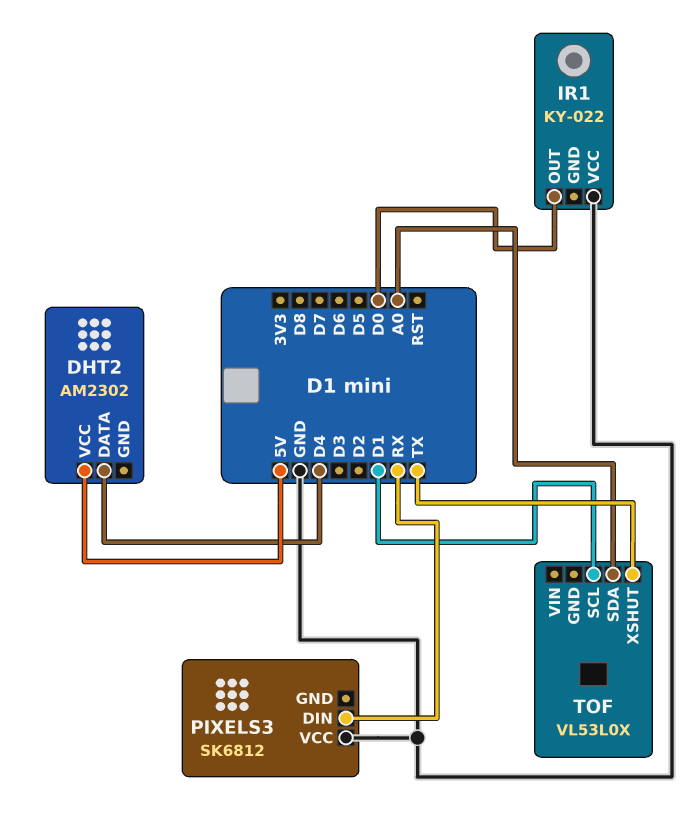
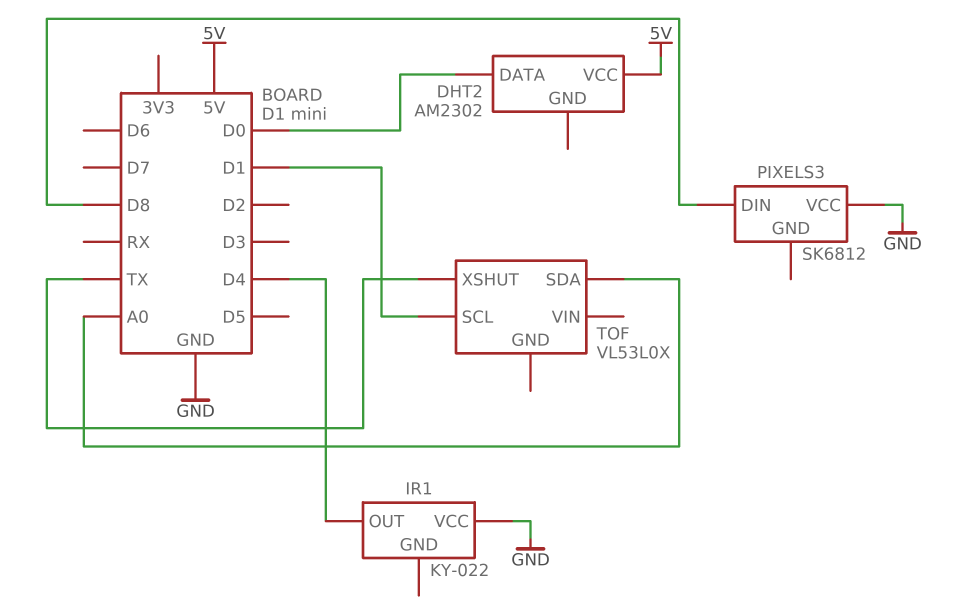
DHT2 pin DATA: D4 -> D0
IR1 pin OUT: D0 -> D4
PIXELS3 pin DIN: RX -> D8

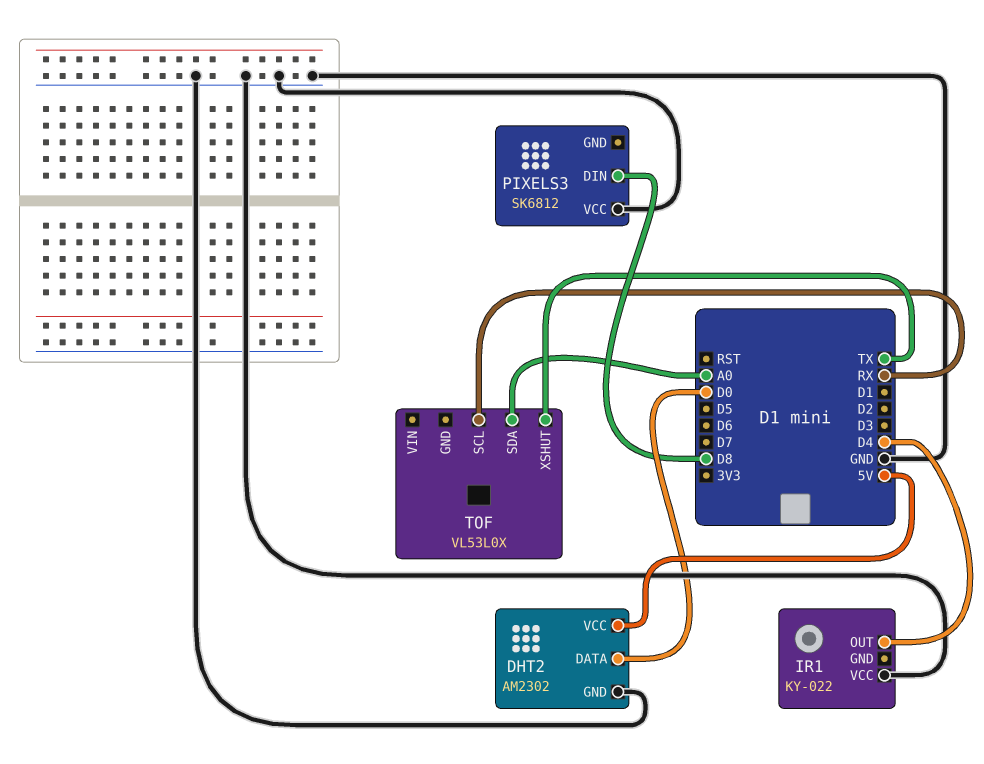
DHT2 pin GND: none -> GND
TOF pin SCL: D1 -> RX

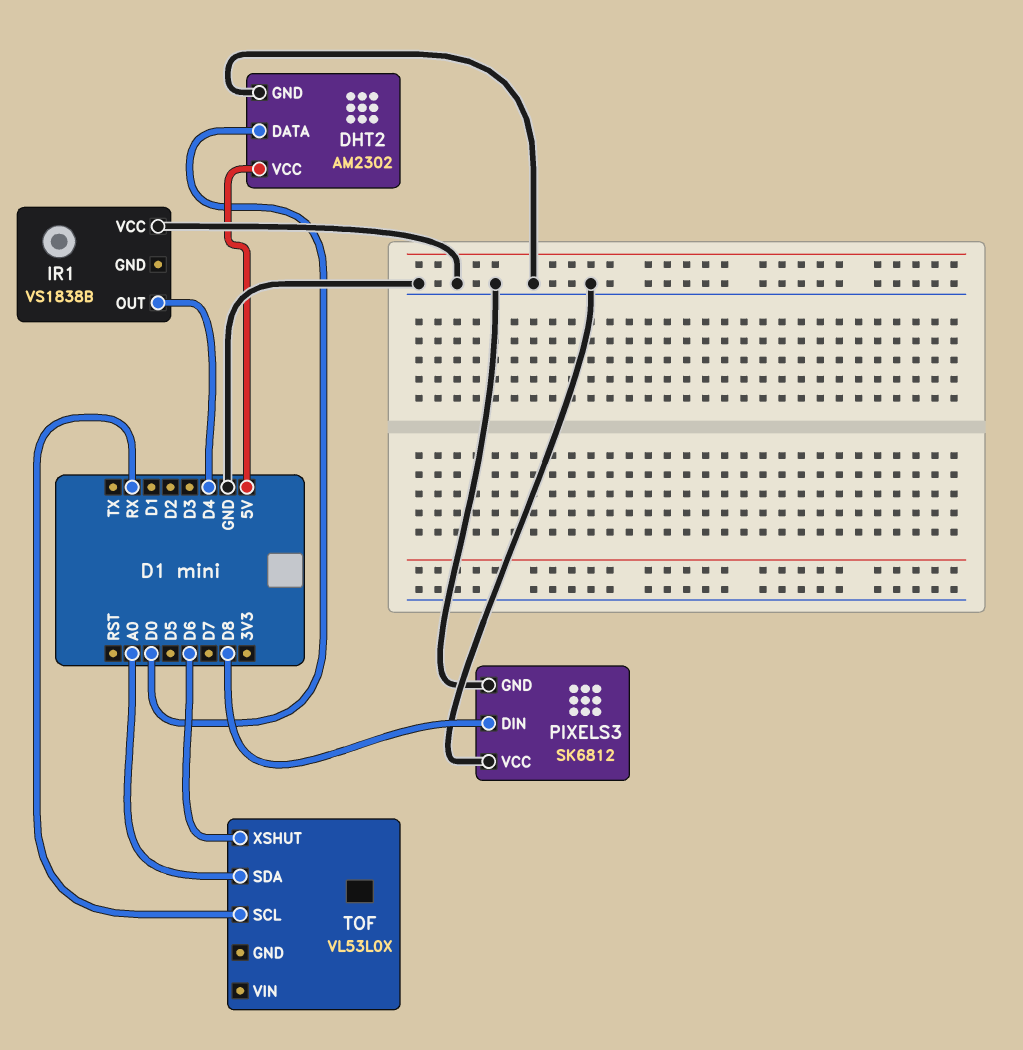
IR1: KY-022 -> VS1838B
PIXELS3 pin GND: none -> GND
TOF pin XSHUT: TX -> D6

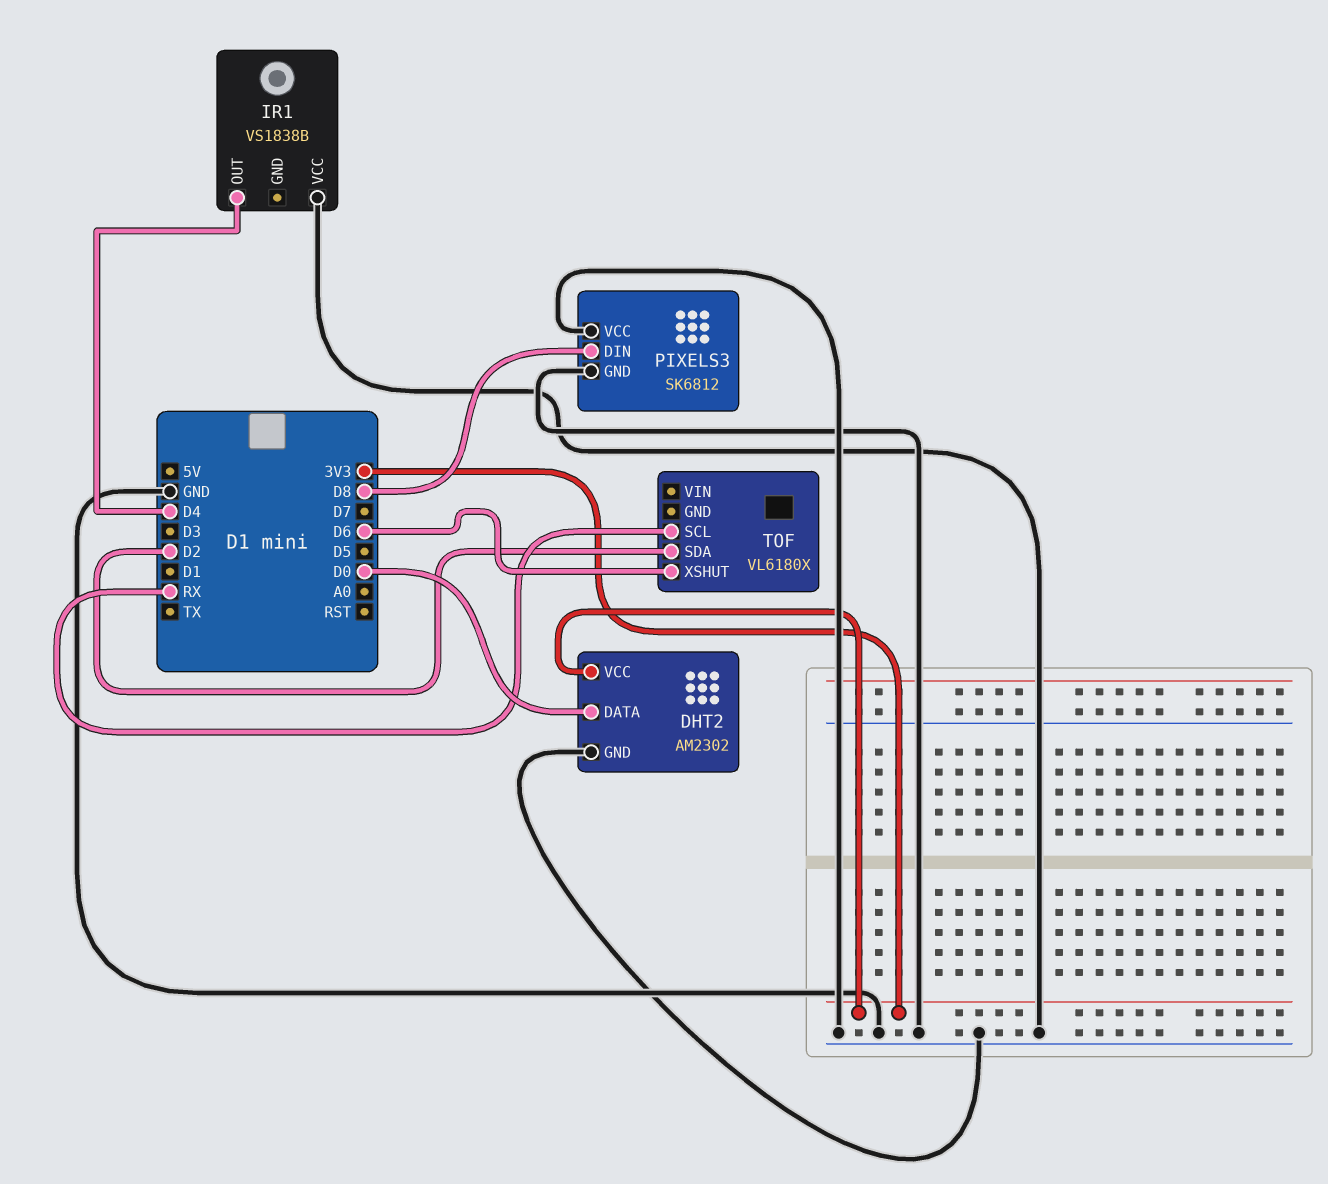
DHT2 pin VCC: 5V -> 3V3
TOF: VL53L0X -> VL6180X
TOF pin SDA: A0 -> D2

